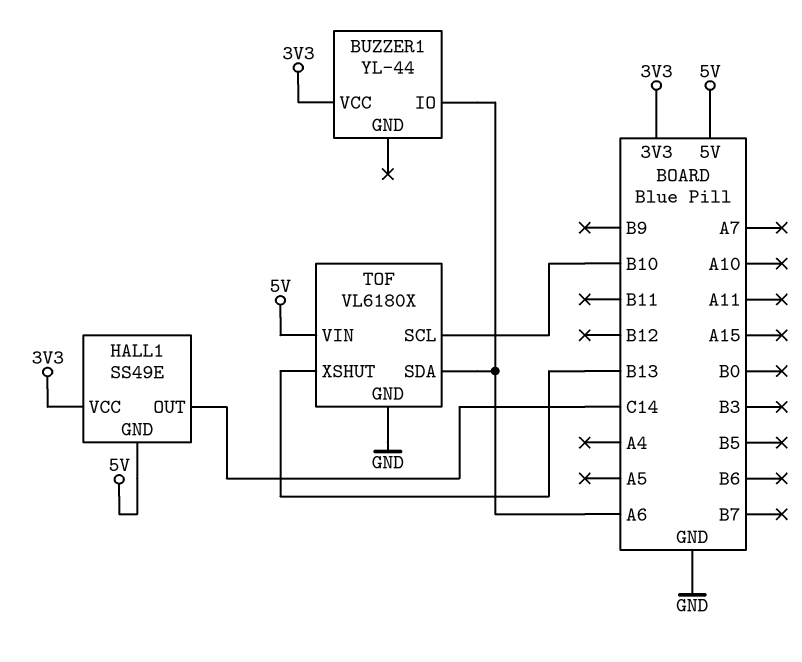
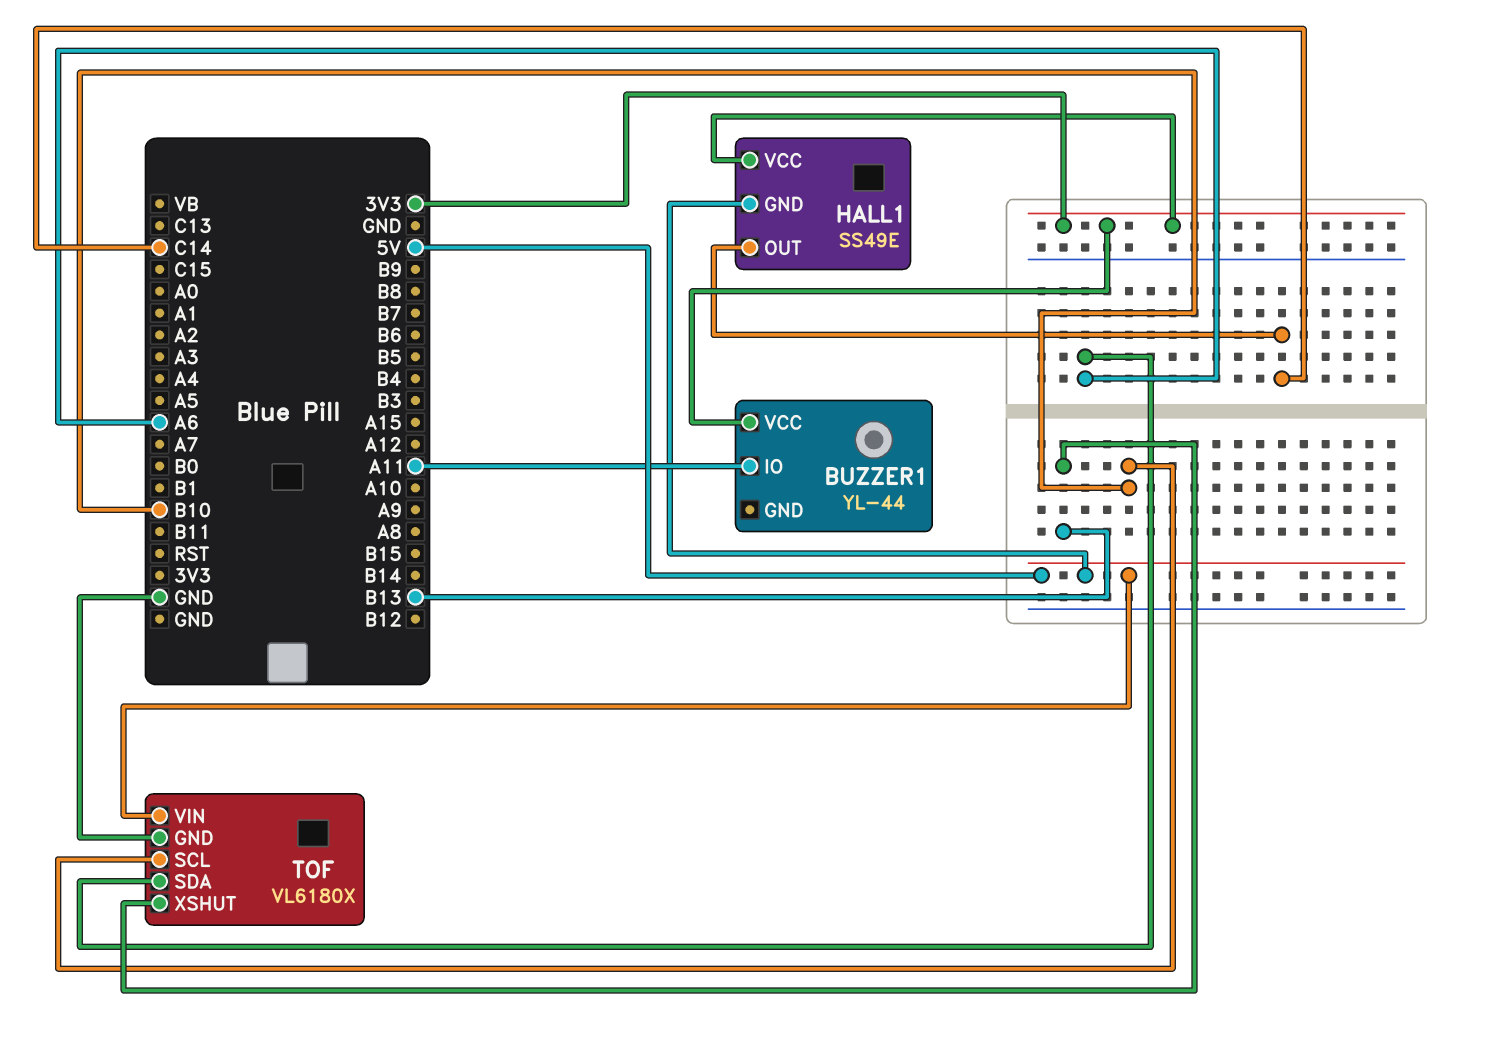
BUZZER1 pin IO: A6 -> A11

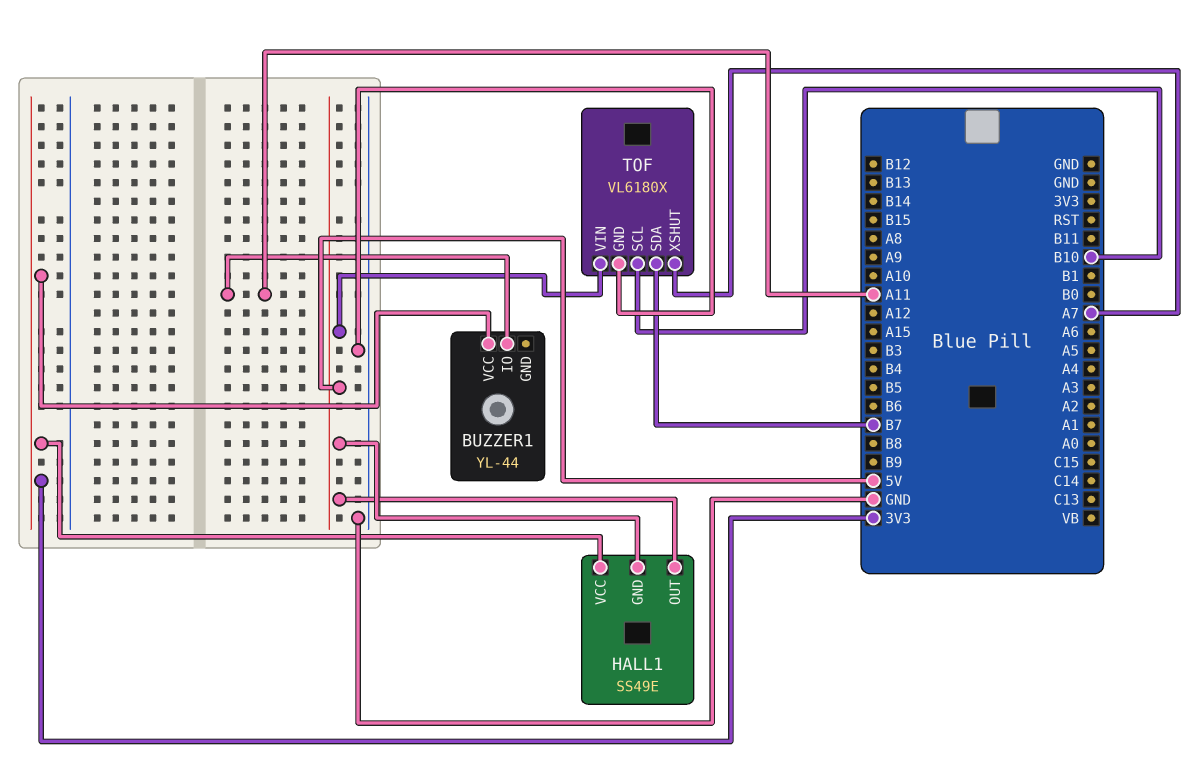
HALL1 pin OUT: C14 -> 5V
TOF pin SDA: A6 -> B7
TOF pin XSHUT: B13 -> A7

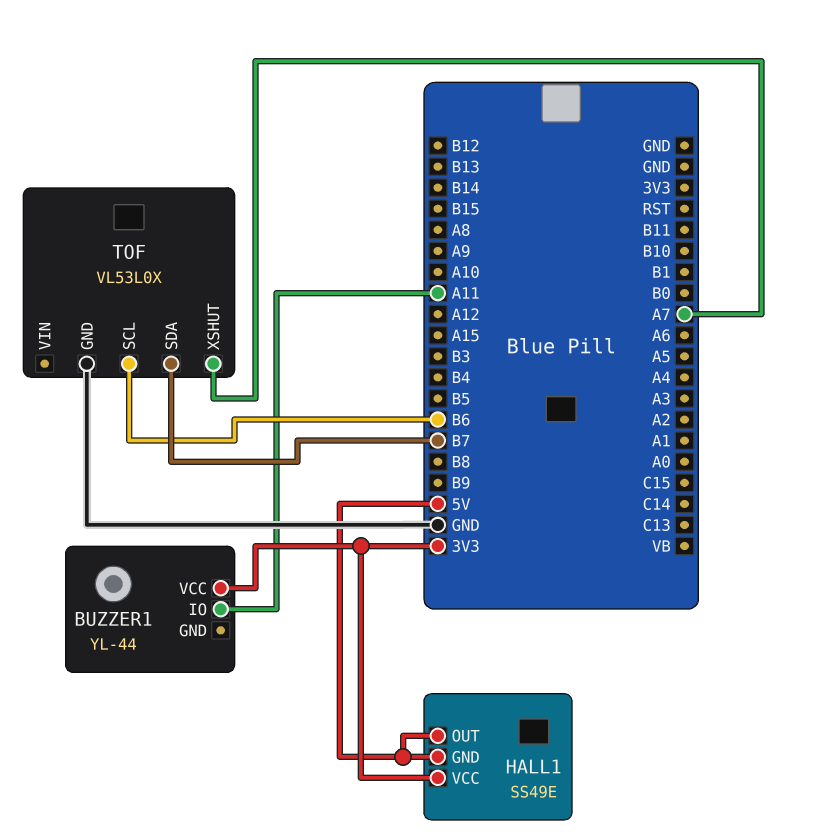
TOF: VL6180X -> VL53L0X
TOF pin SCL: B10 -> B6
TOF pin VIN: 5V -> none

